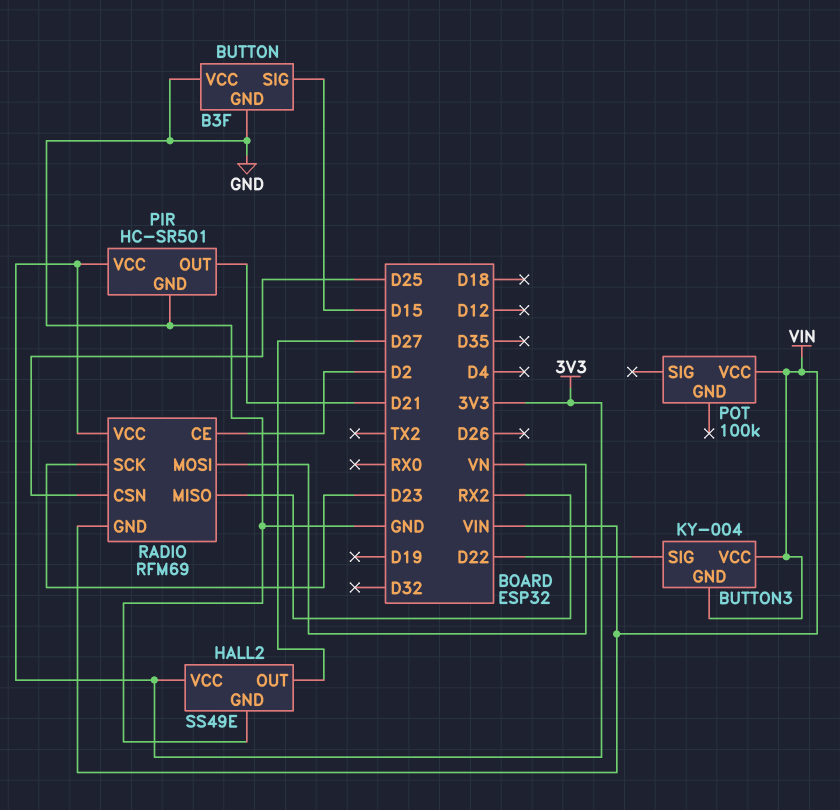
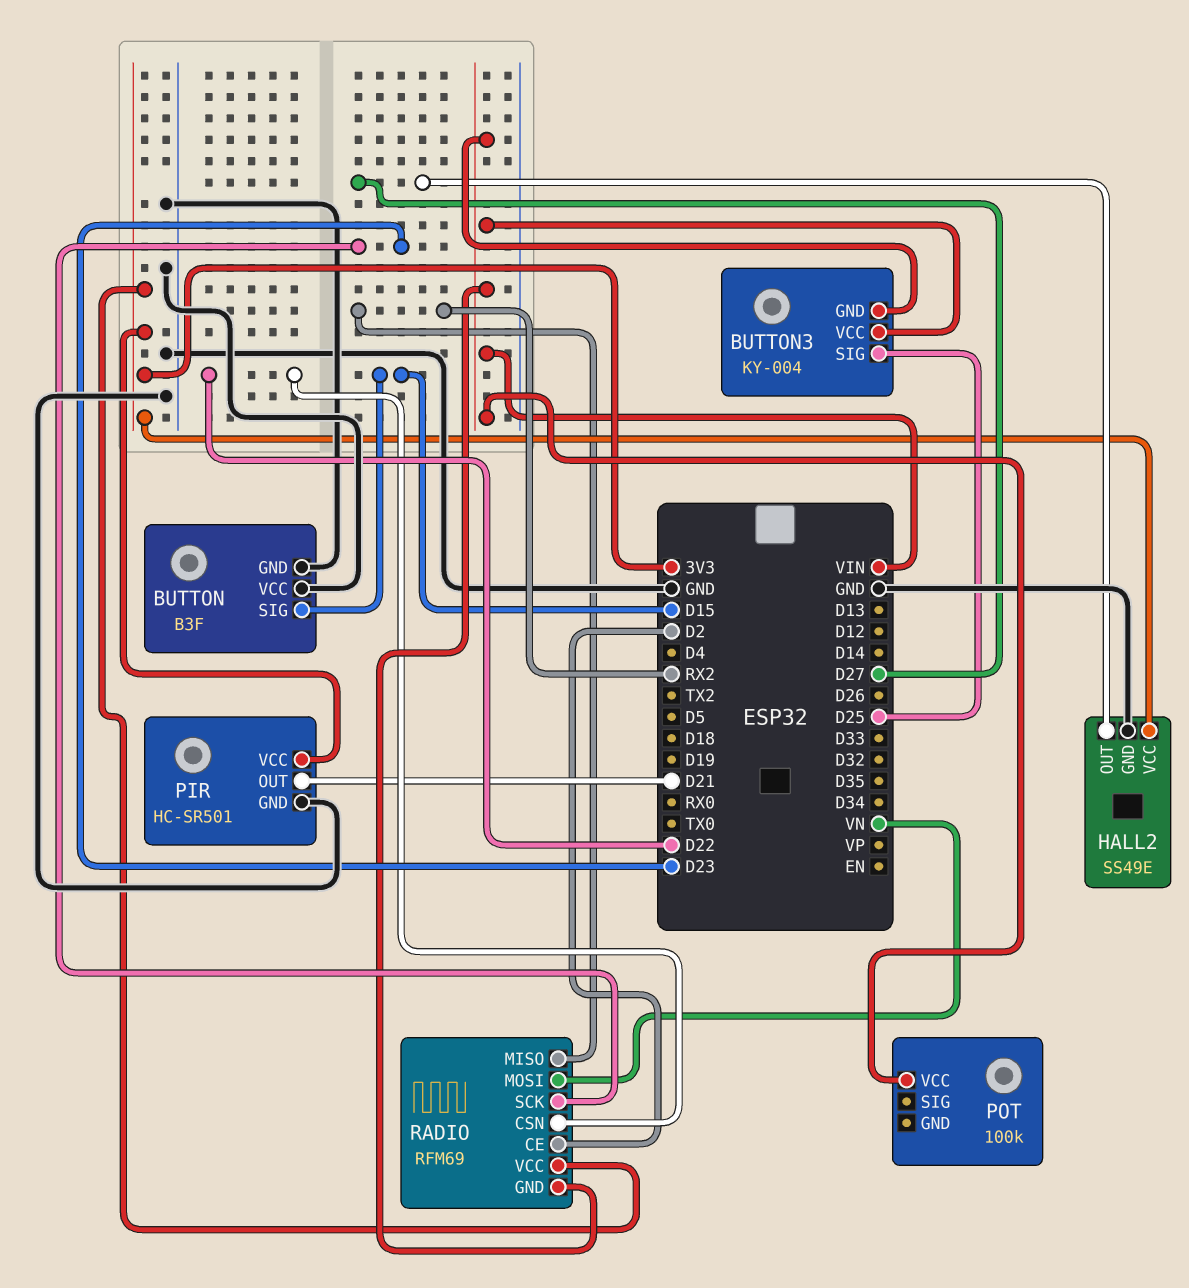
BUTTON3 pin SIG: D22 -> D25
RADIO pin CSN: D25 -> D22

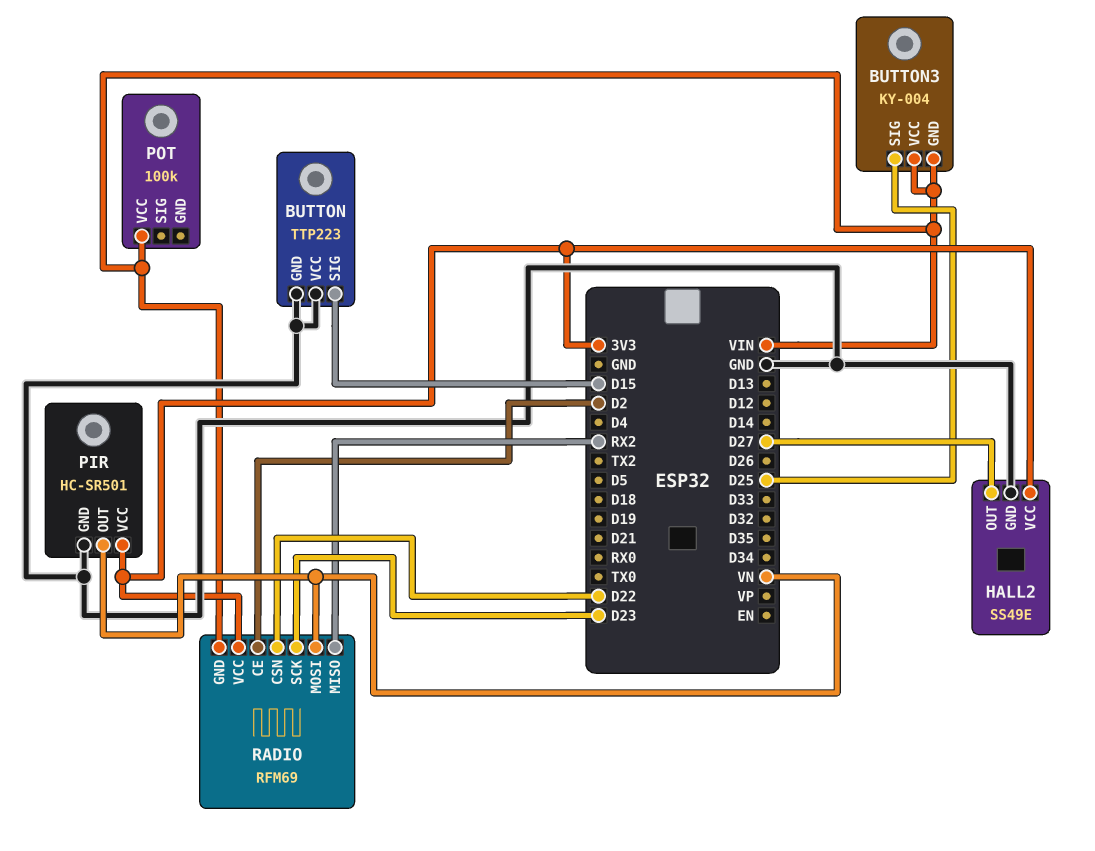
BUTTON: B3F -> TTP223
PIR pin OUT: D21 -> VN

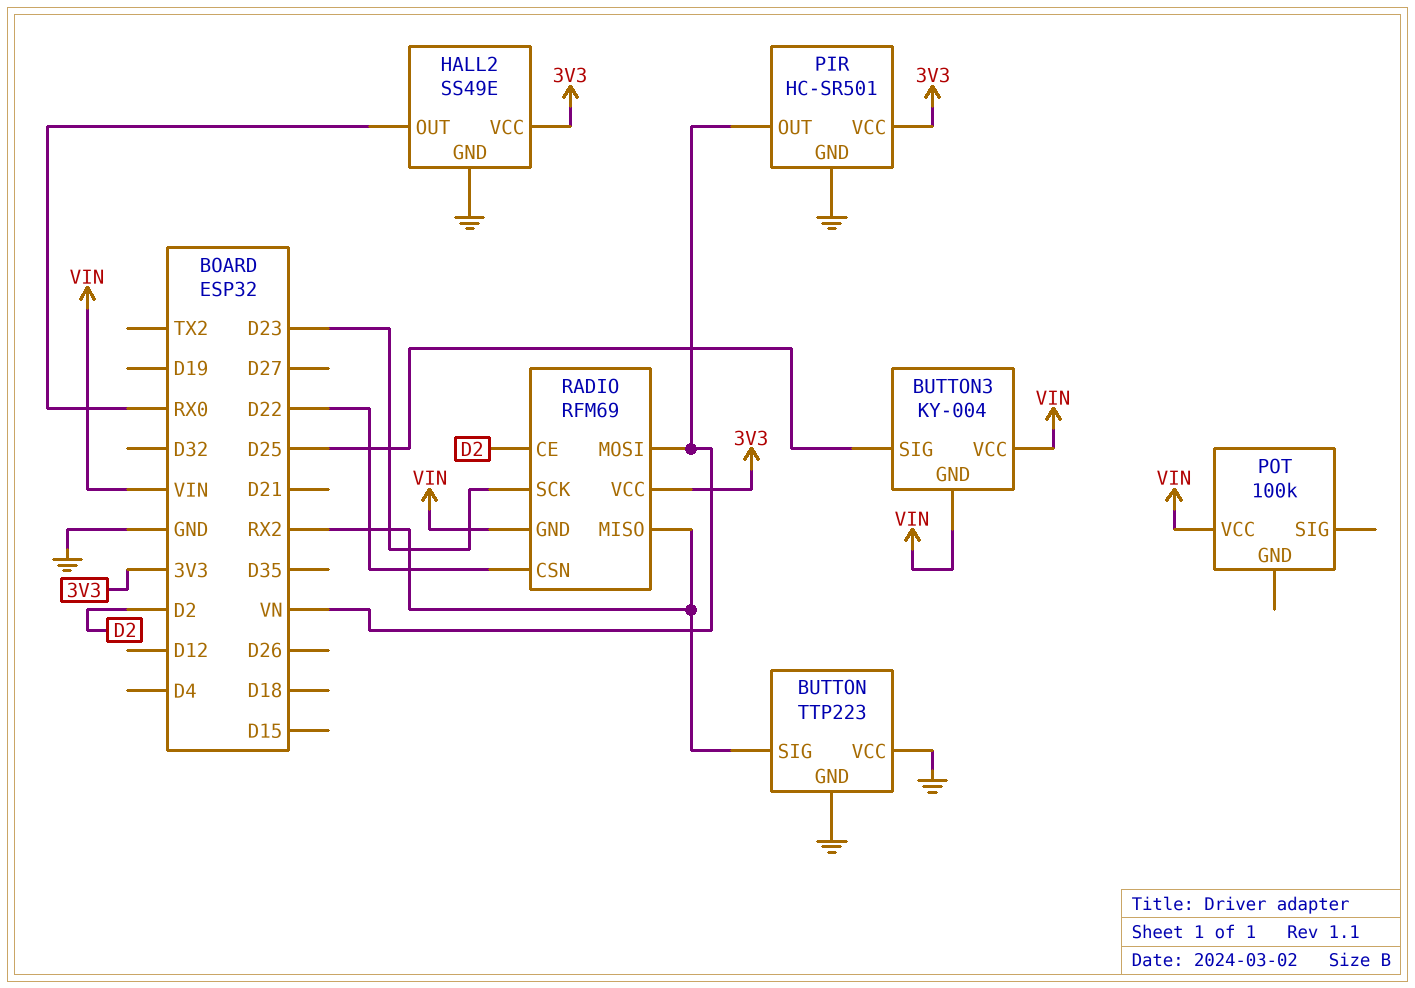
BUTTON pin SIG: D15 -> RX2
HALL2 pin OUT: D27 -> RX0

